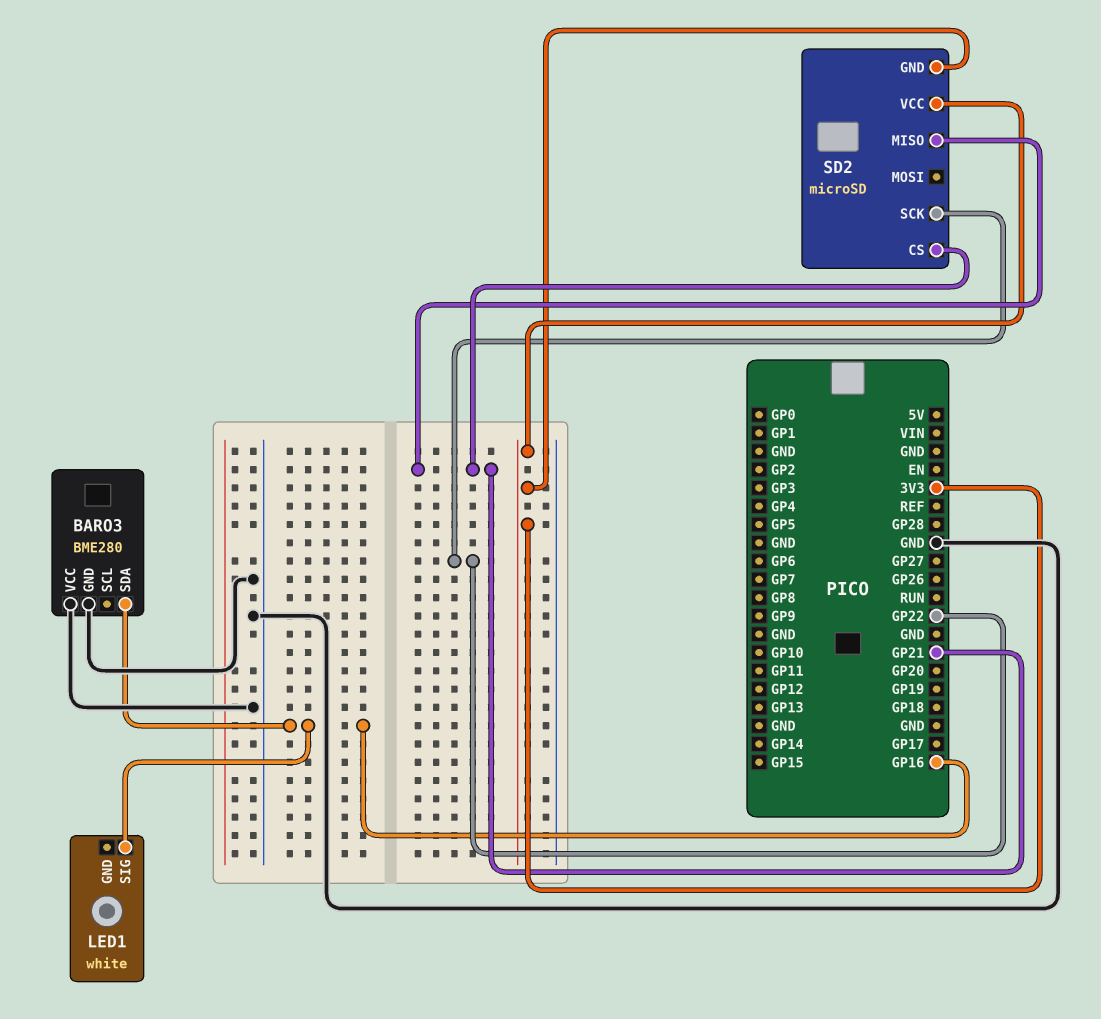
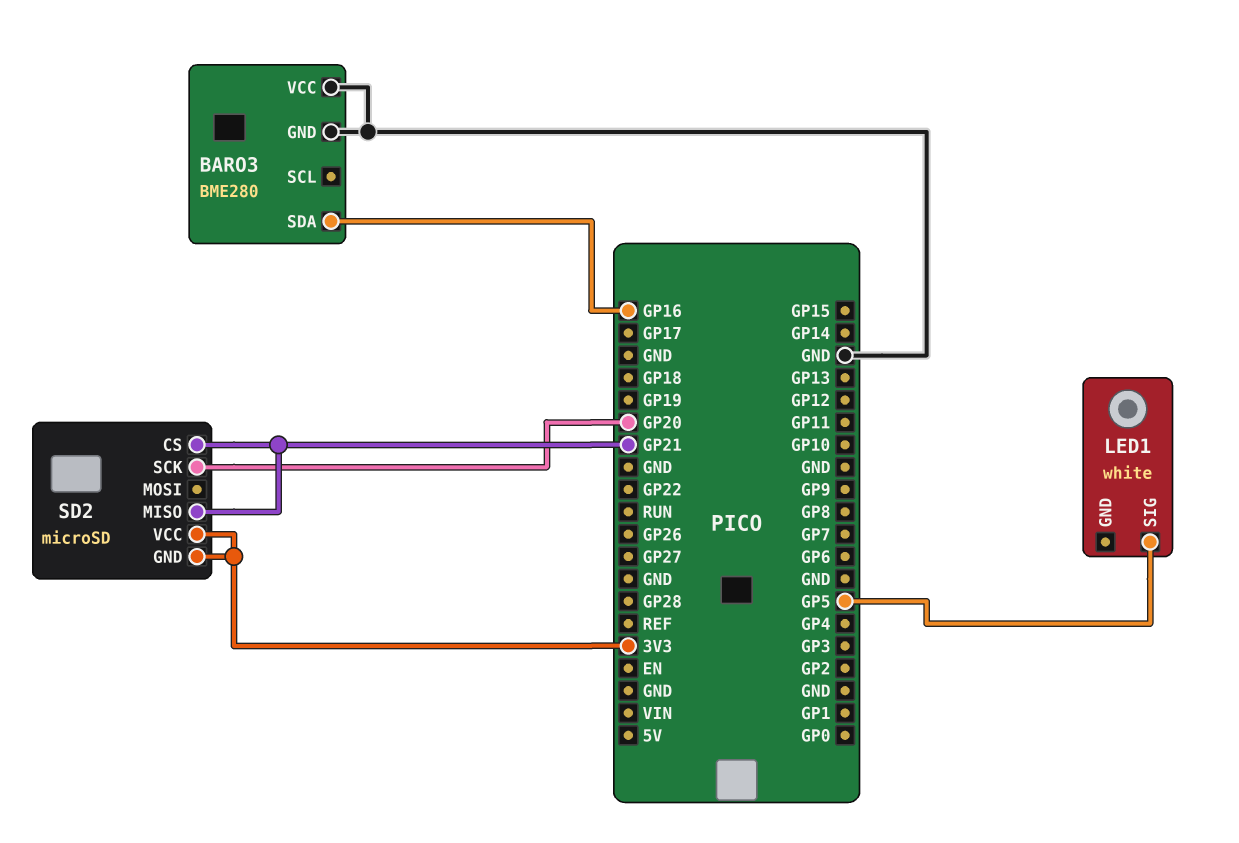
LED1 pin SIG: GP16 -> GP5
SD2 pin SCK: GP22 -> GP20

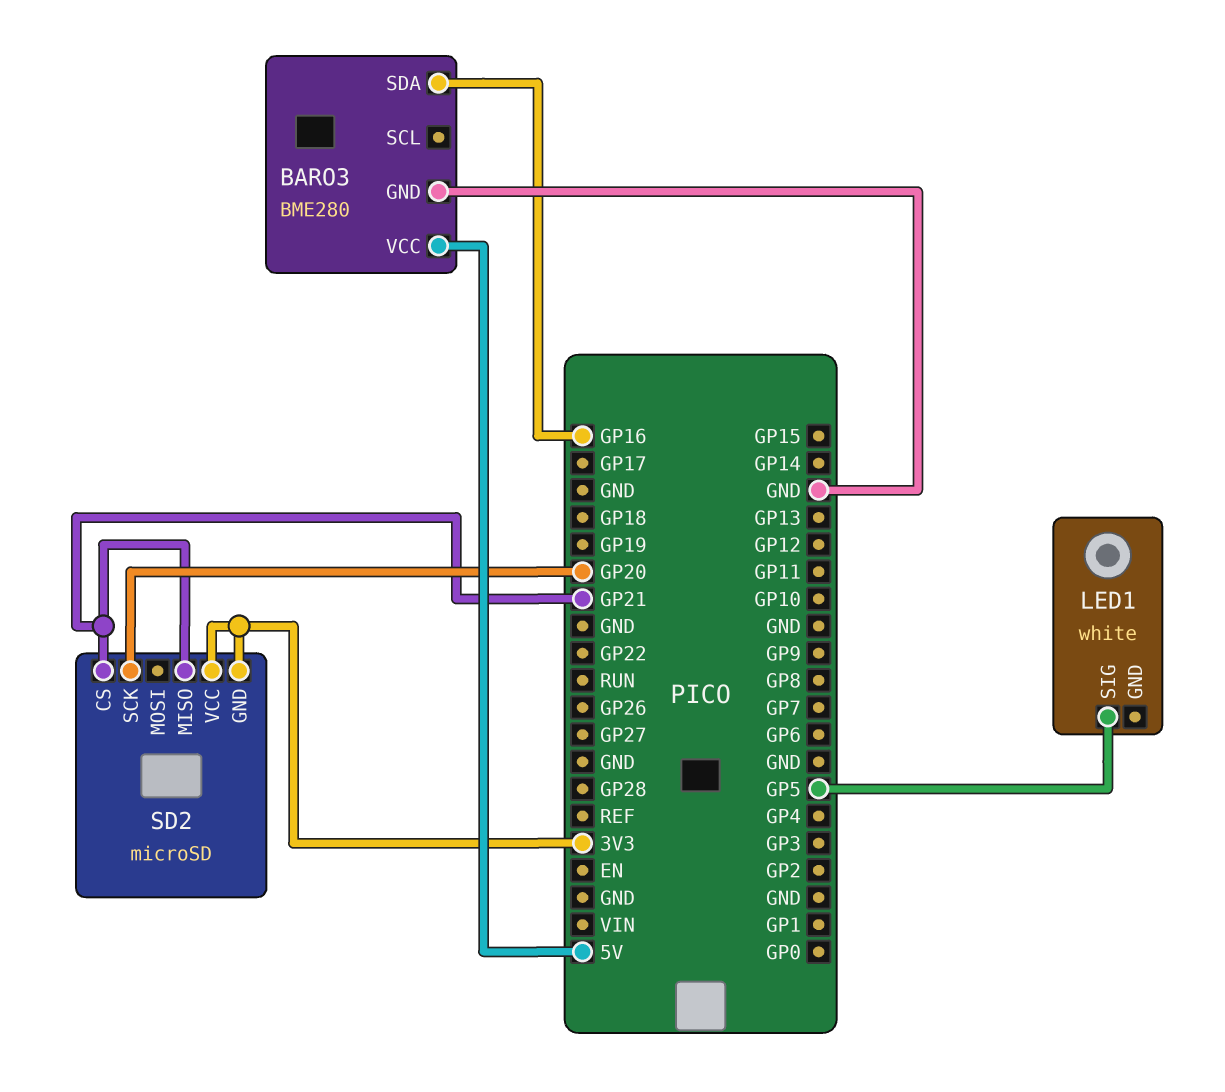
BARO3 pin VCC: GND -> 5V

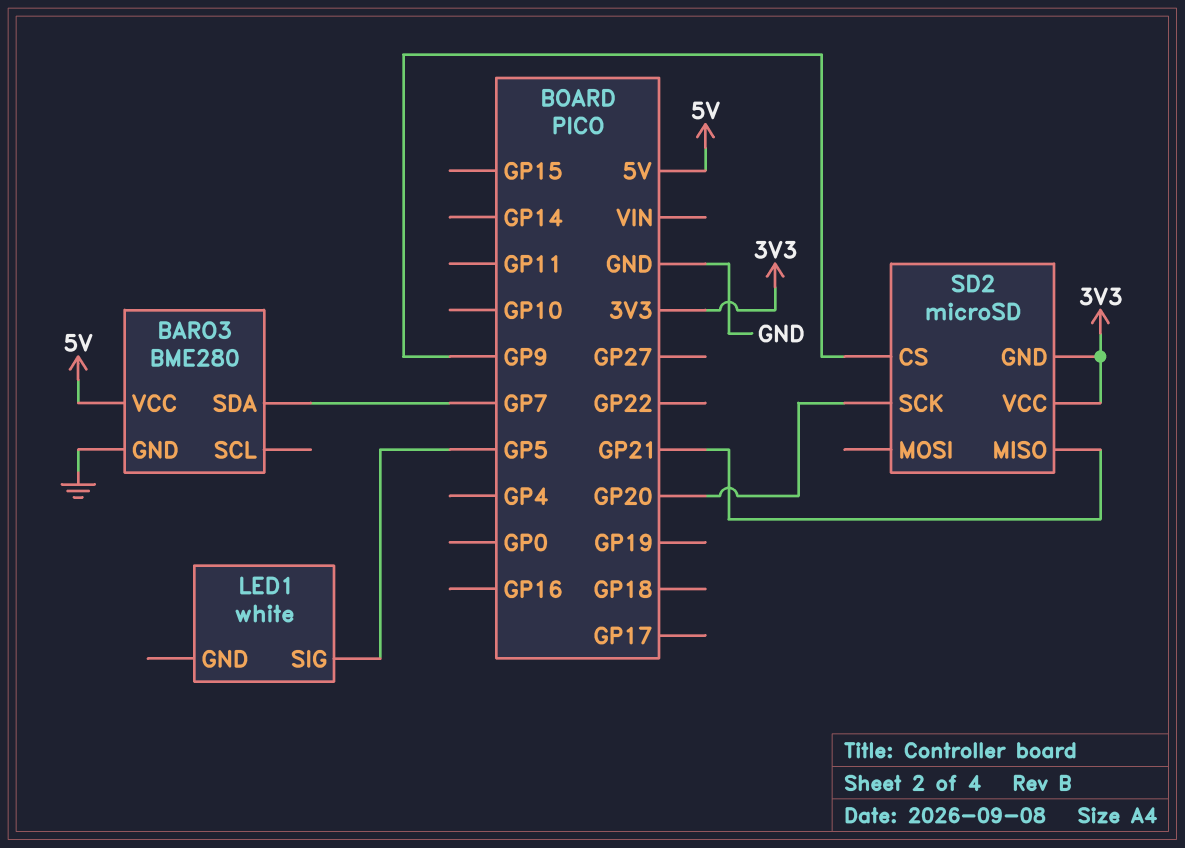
BARO3 pin SDA: GP16 -> GP7
SD2 pin CS: GP21 -> GP9

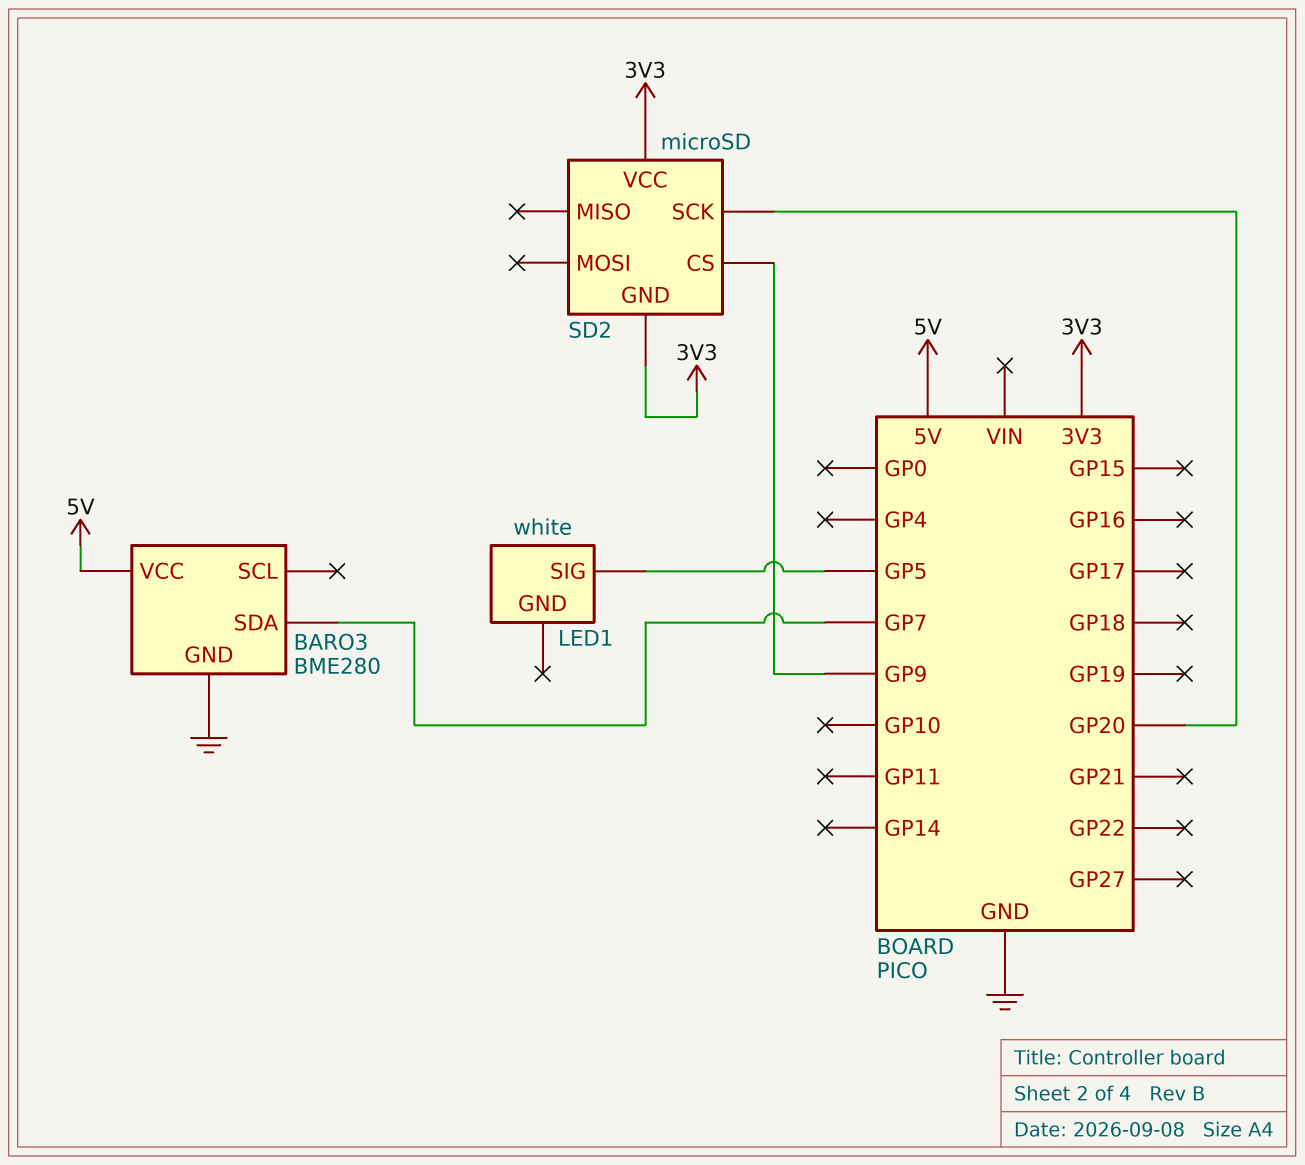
SD2 pin MISO: GP21 -> none

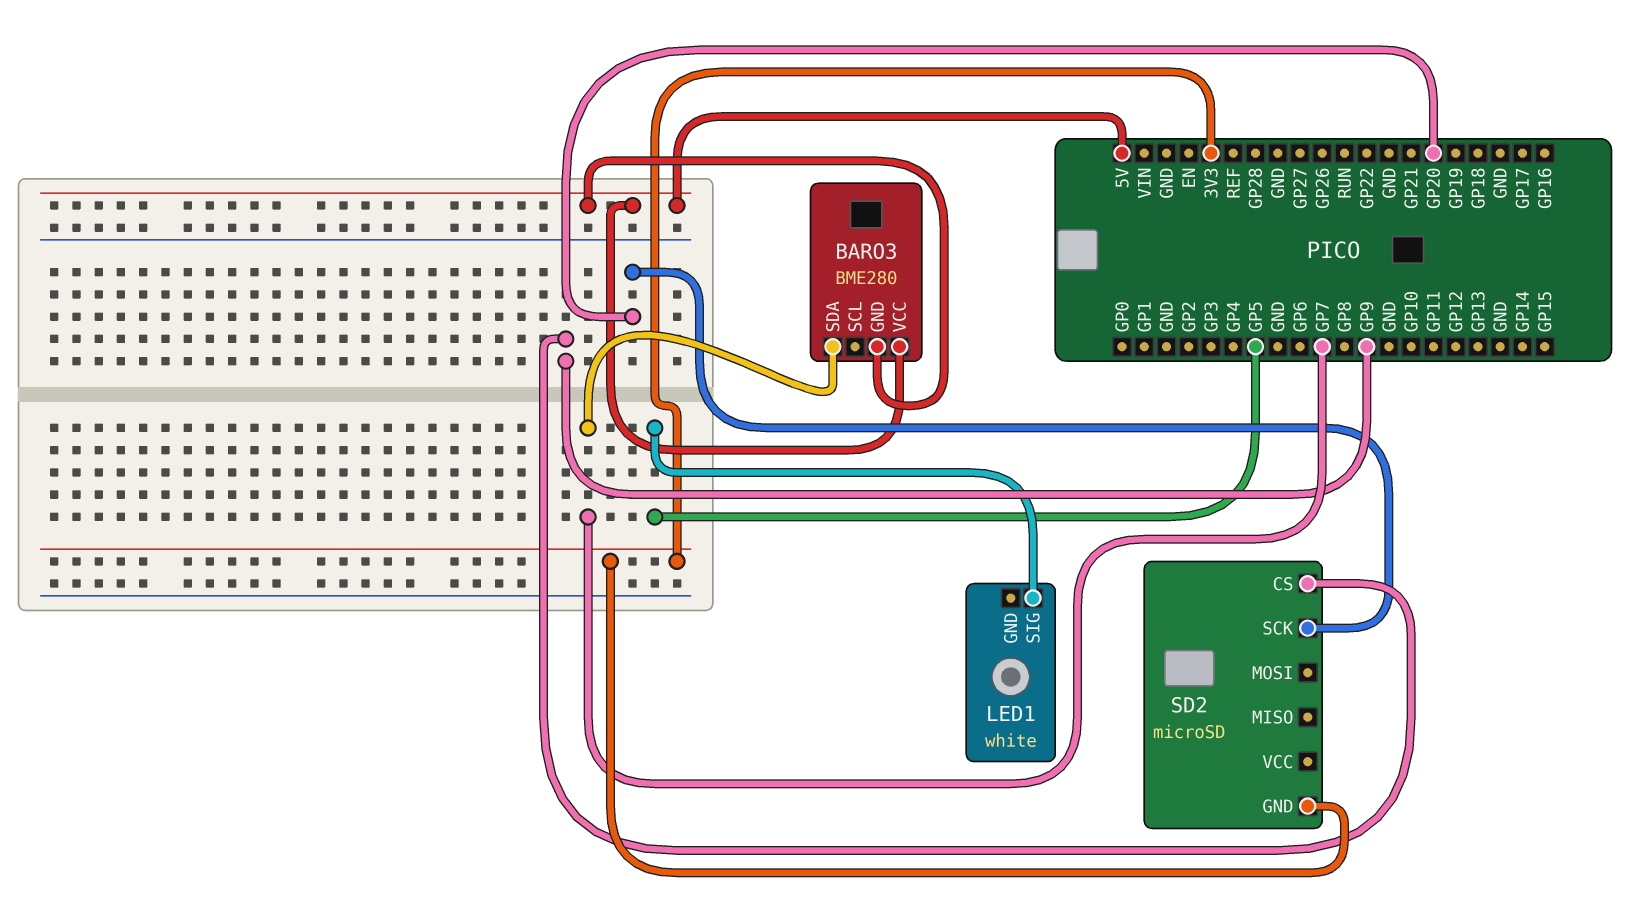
BARO3 pin GND: GND -> 5V
SD2 pin VCC: 3V3 -> none

